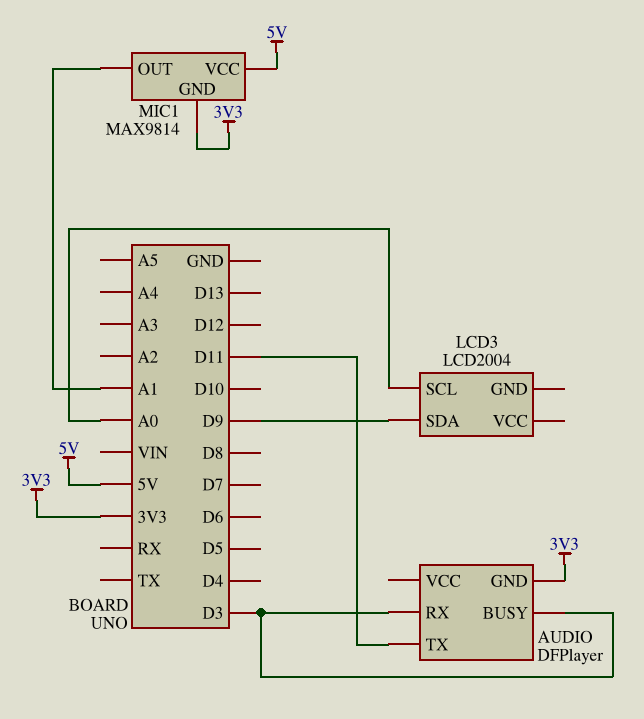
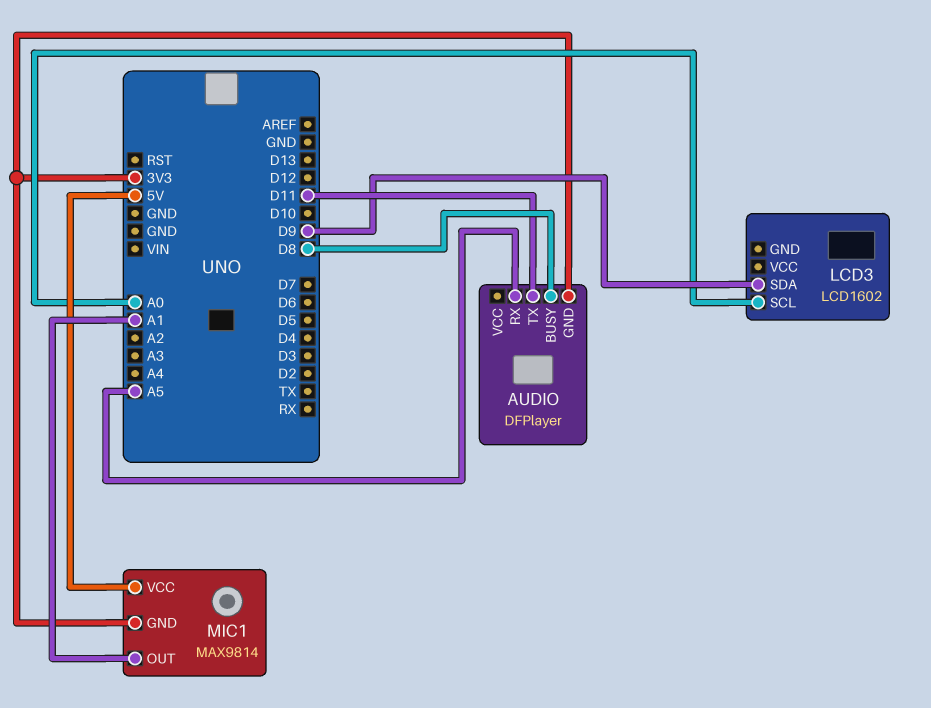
AUDIO pin BUSY: D3 -> D8
AUDIO pin RX: D3 -> A5
LCD3: LCD2004 -> LCD1602

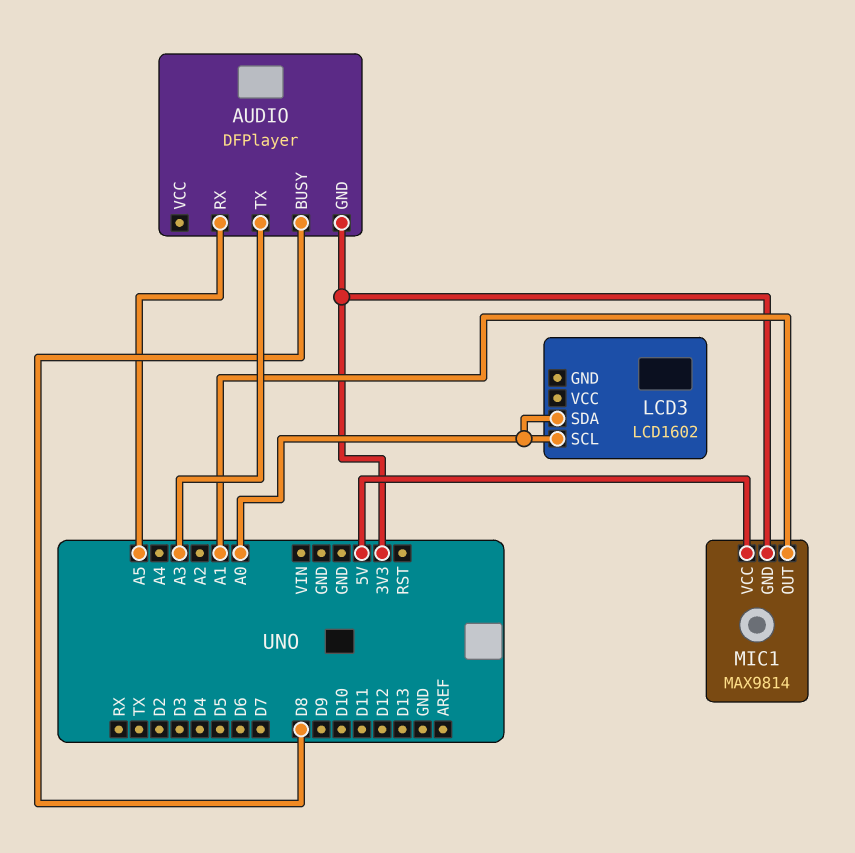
AUDIO pin TX: D11 -> A3
LCD3 pin SDA: D9 -> A0

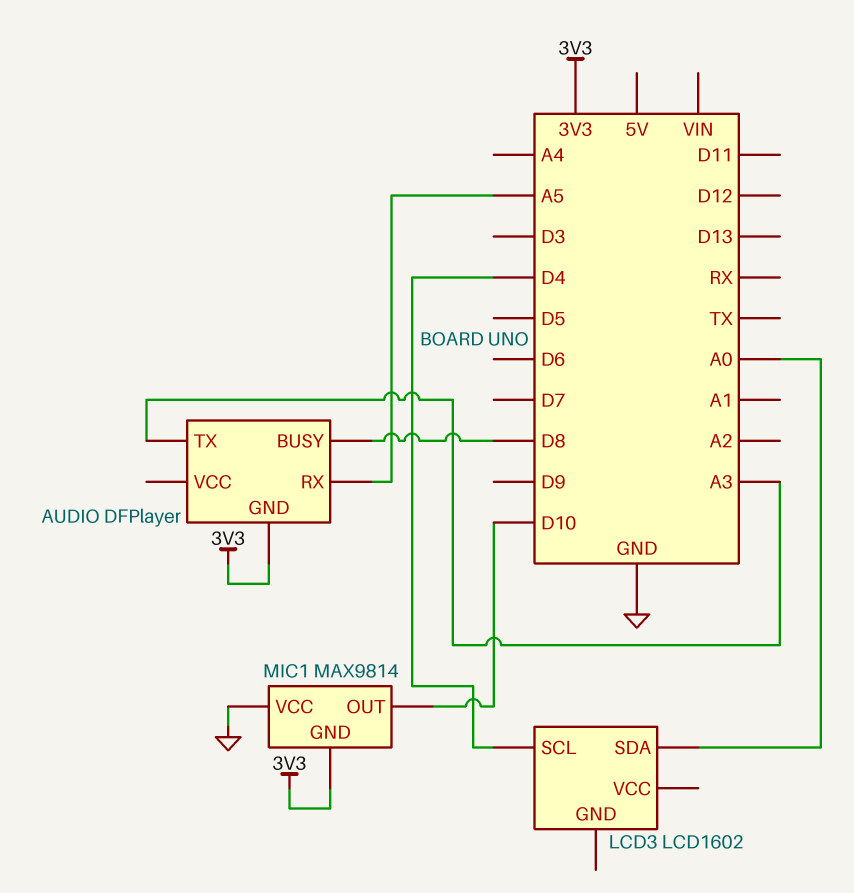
LCD3 pin SCL: A0 -> D4
MIC1 pin OUT: A1 -> D10
MIC1 pin VCC: 5V -> GND

